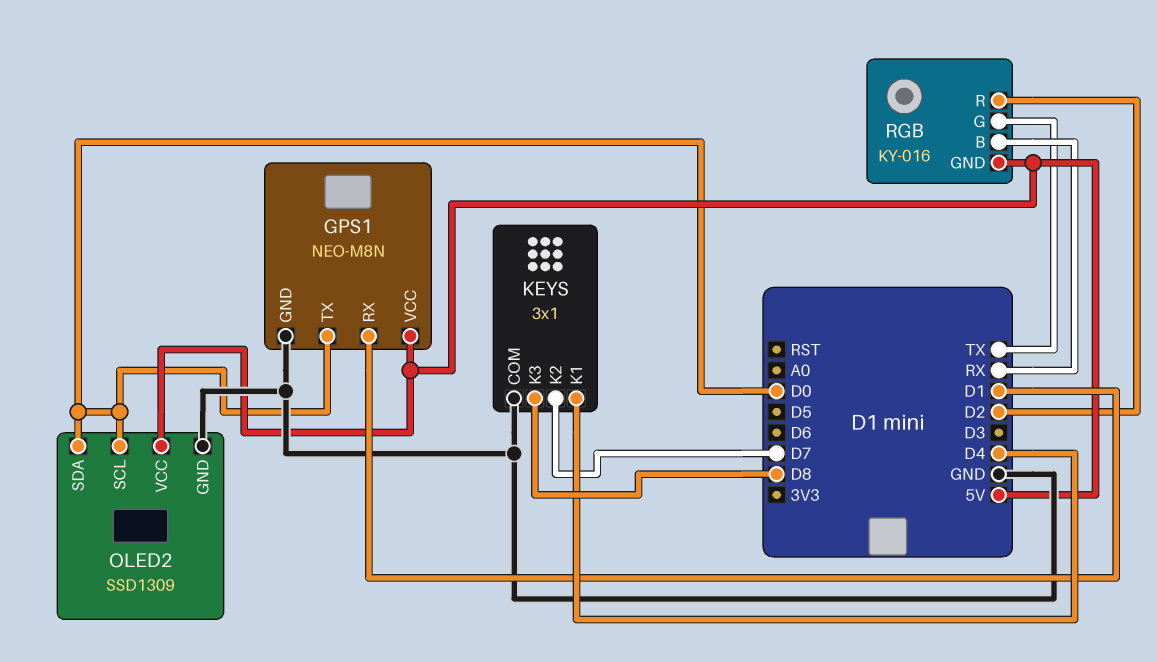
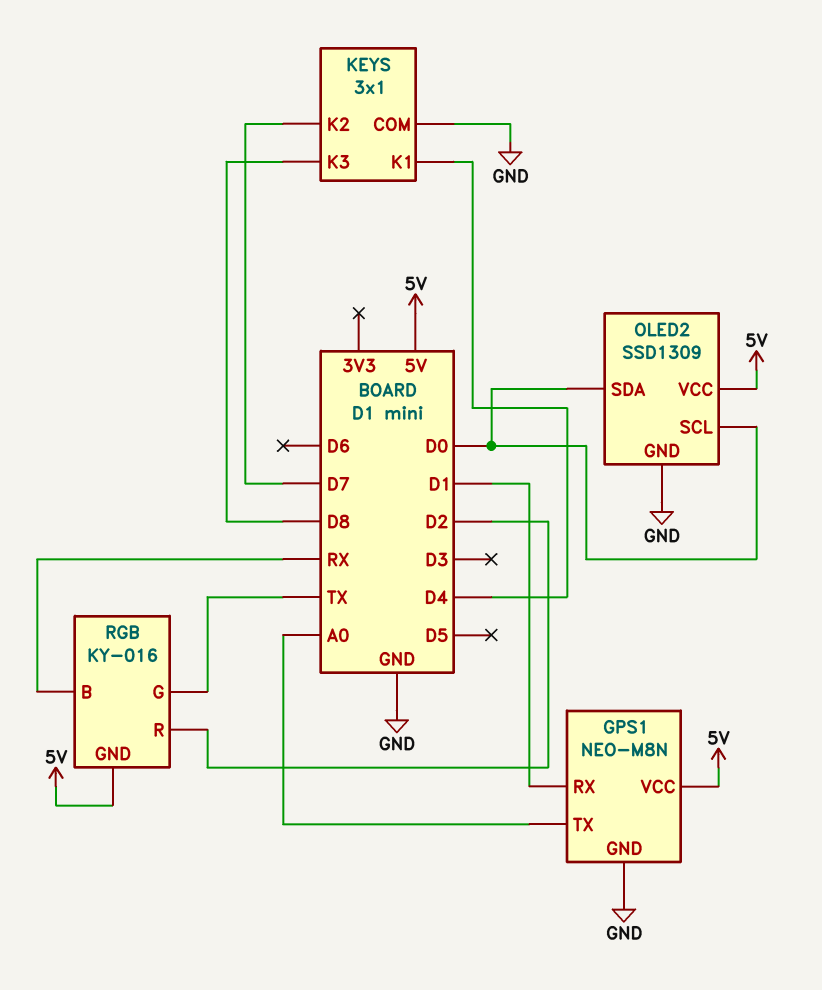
GPS1 pin TX: D0 -> A0

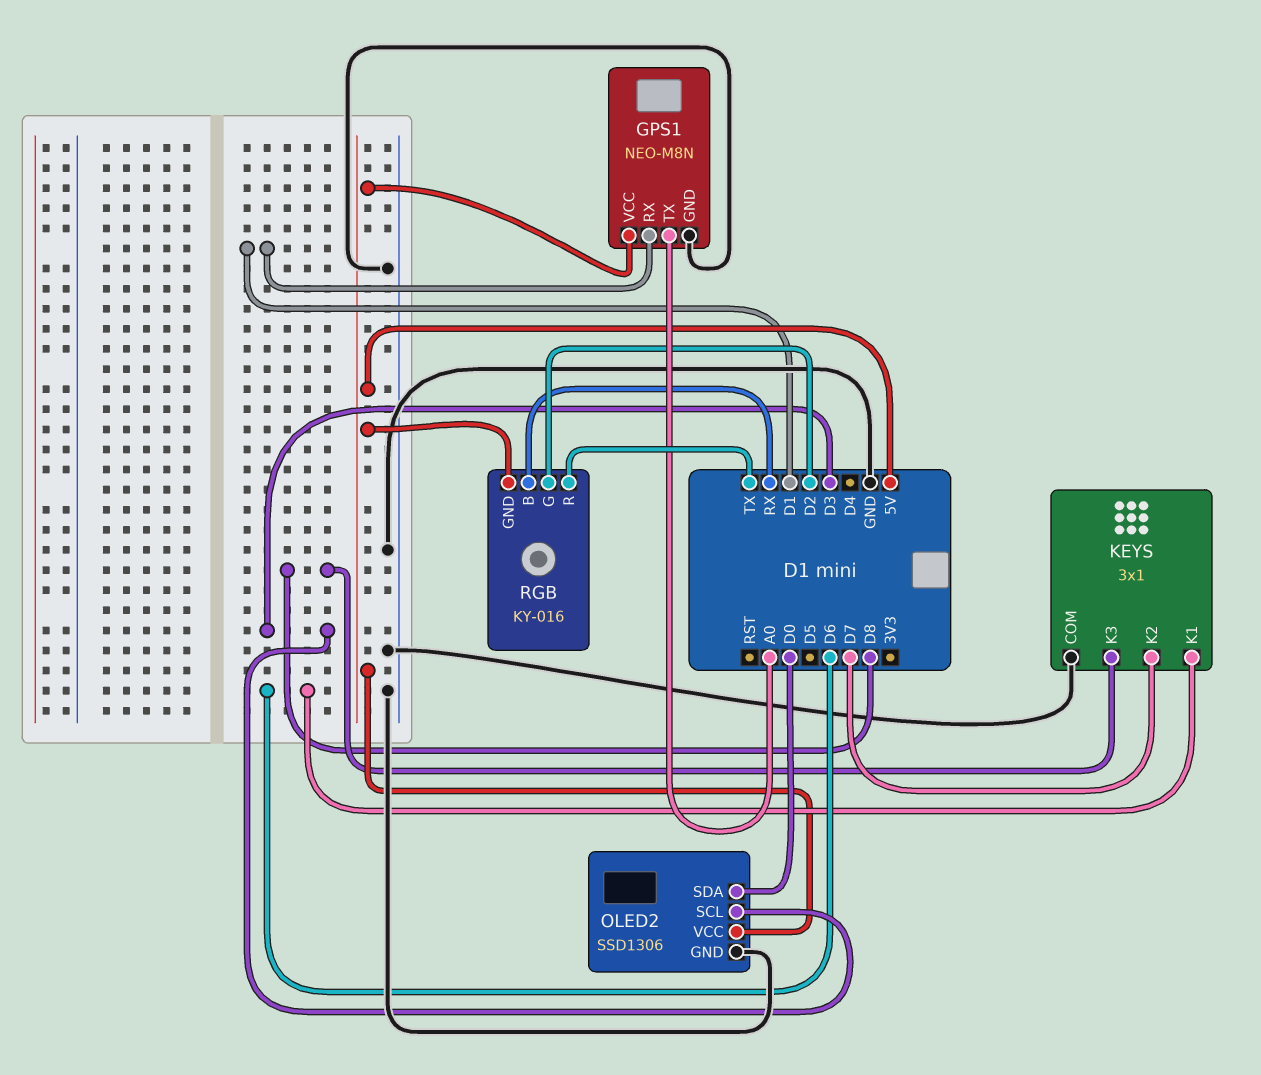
KEYS pin K1: D4 -> D6
OLED2: SSD1309 -> SSD1306
OLED2 pin SCL: D0 -> D3
RGB pin G: TX -> D2
RGB pin R: D2 -> TX

